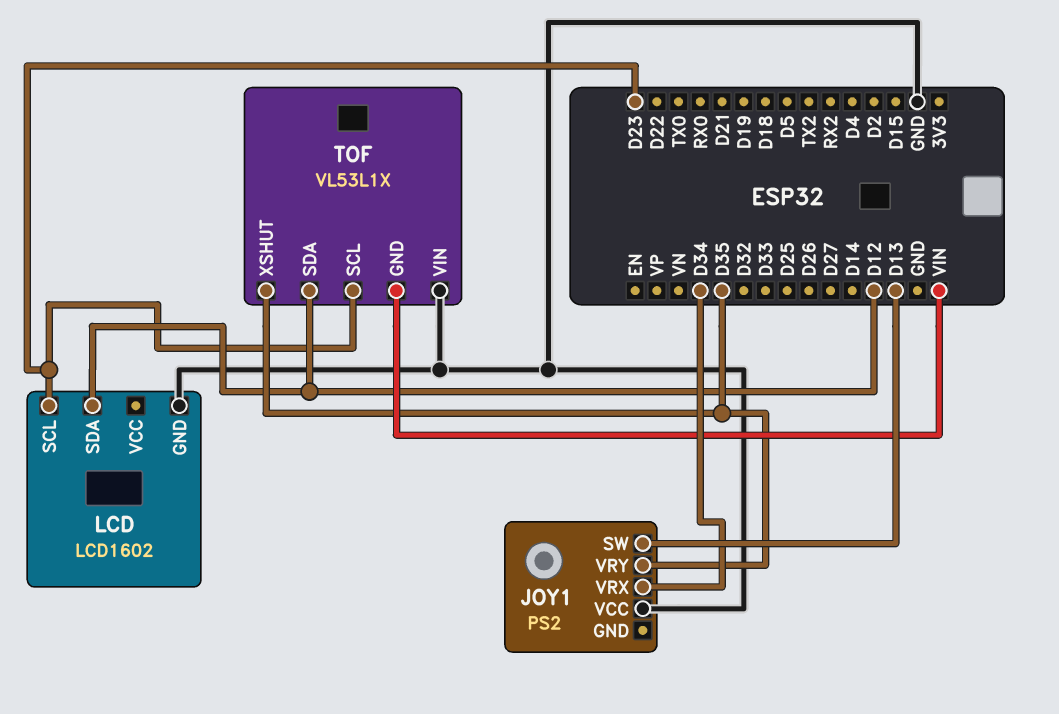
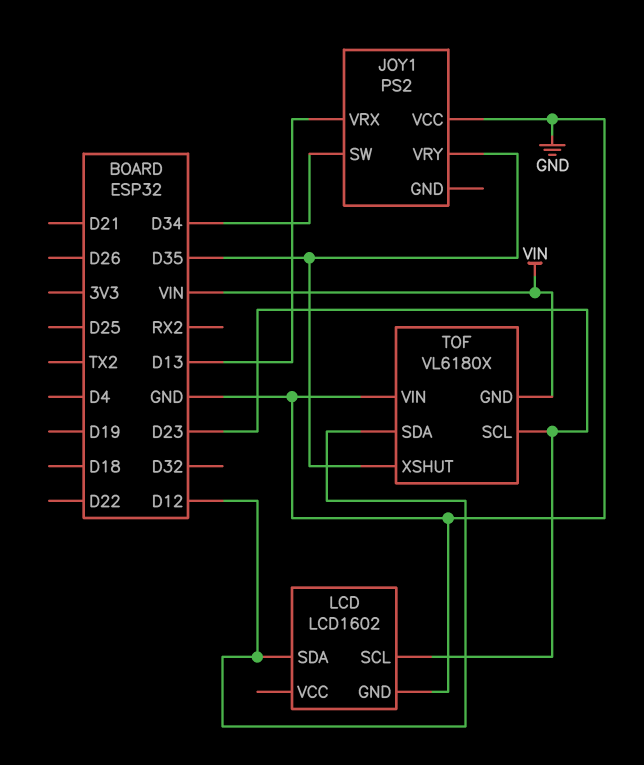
JOY1 pin SW: D13 -> D34
JOY1 pin VRX: D34 -> D13
TOF: VL53L1X -> VL6180X

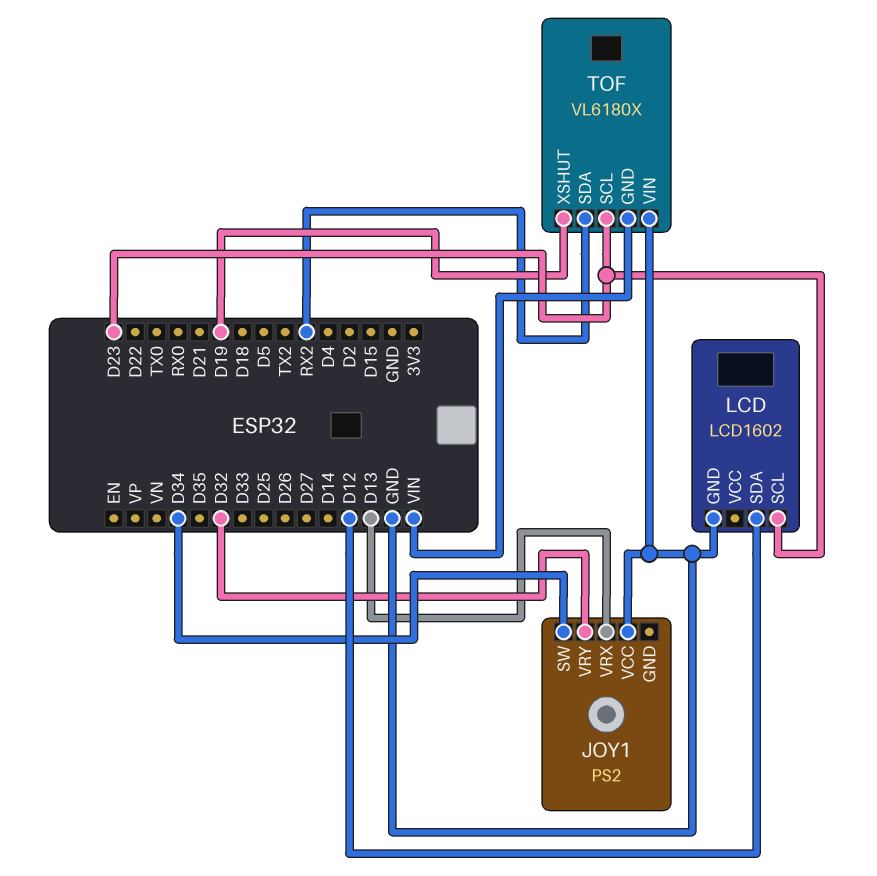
JOY1 pin VRY: D35 -> D32
TOF pin SDA: D12 -> RX2
TOF pin XSHUT: D35 -> D19

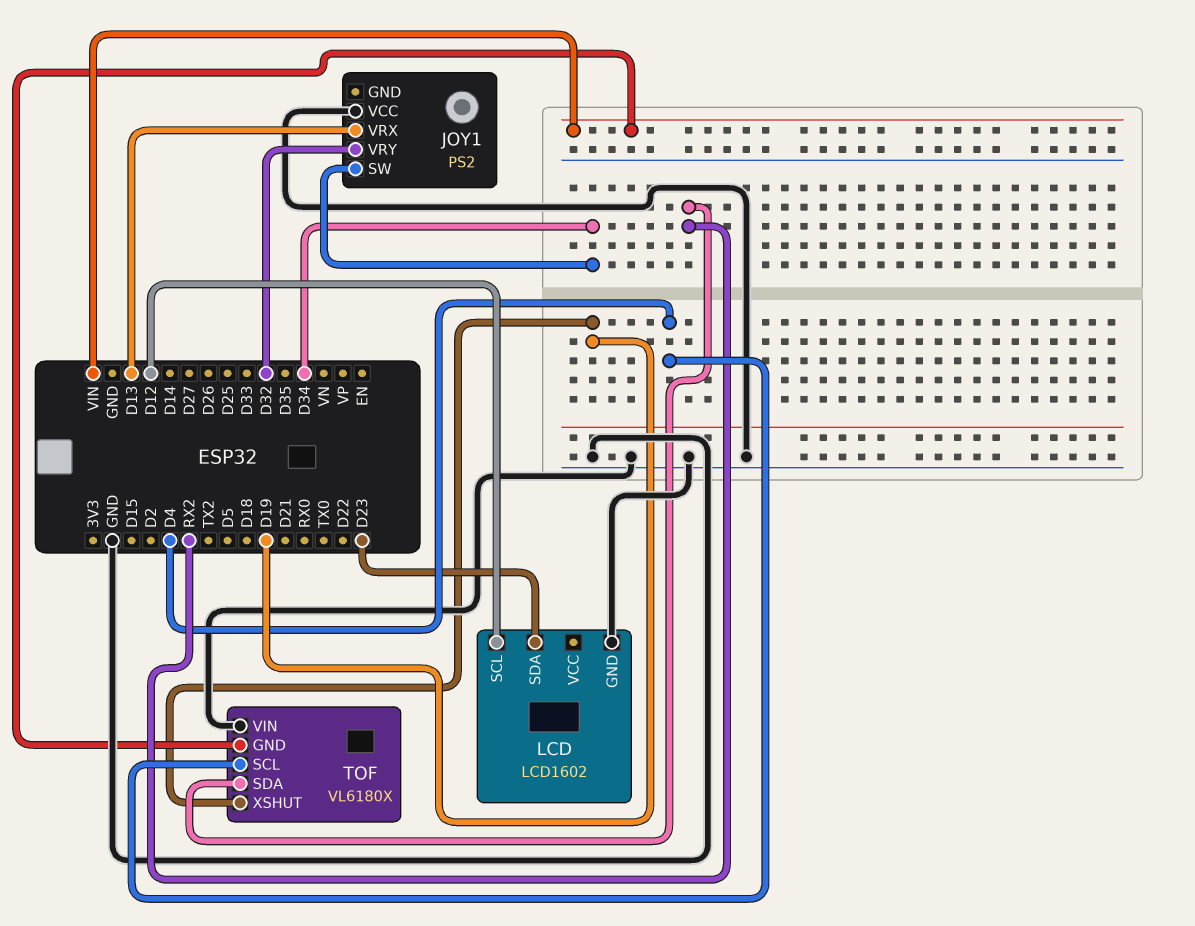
LCD pin SCL: D23 -> D12
LCD pin SDA: D12 -> D23
TOF pin SCL: D23 -> D4

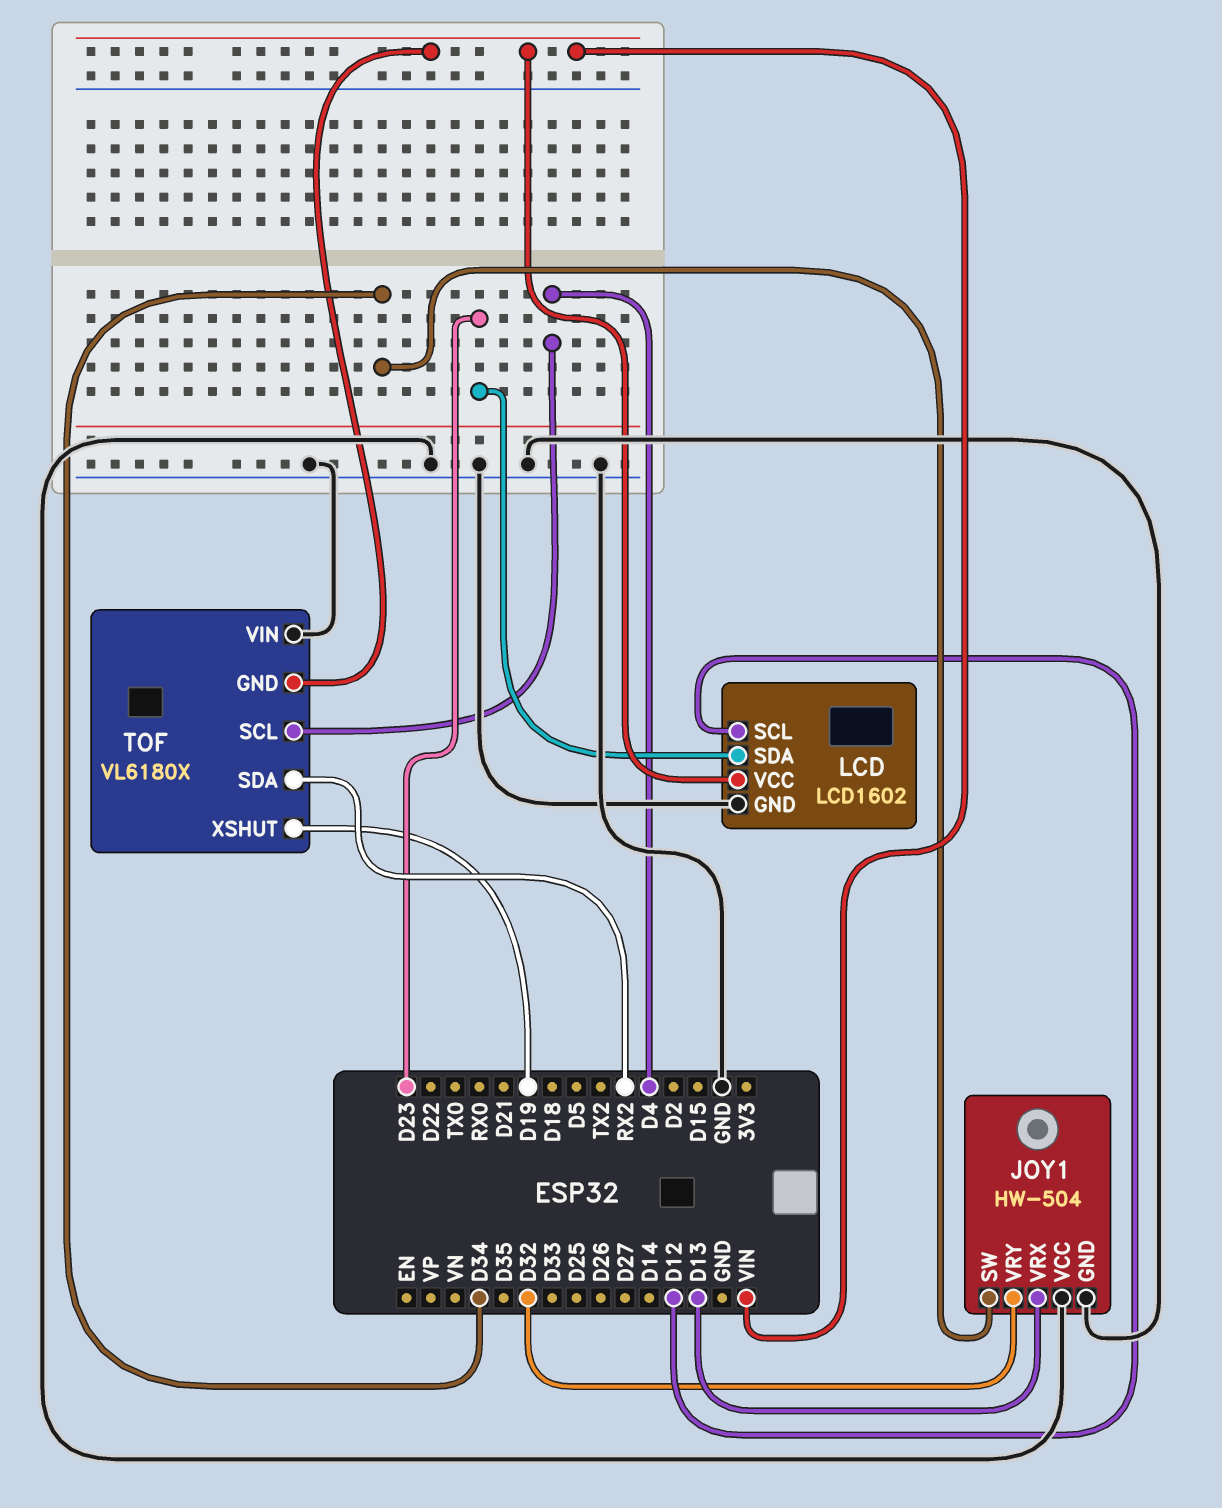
JOY1: PS2 -> HW-504
JOY1 pin GND: none -> GND
LCD pin VCC: none -> VIN

